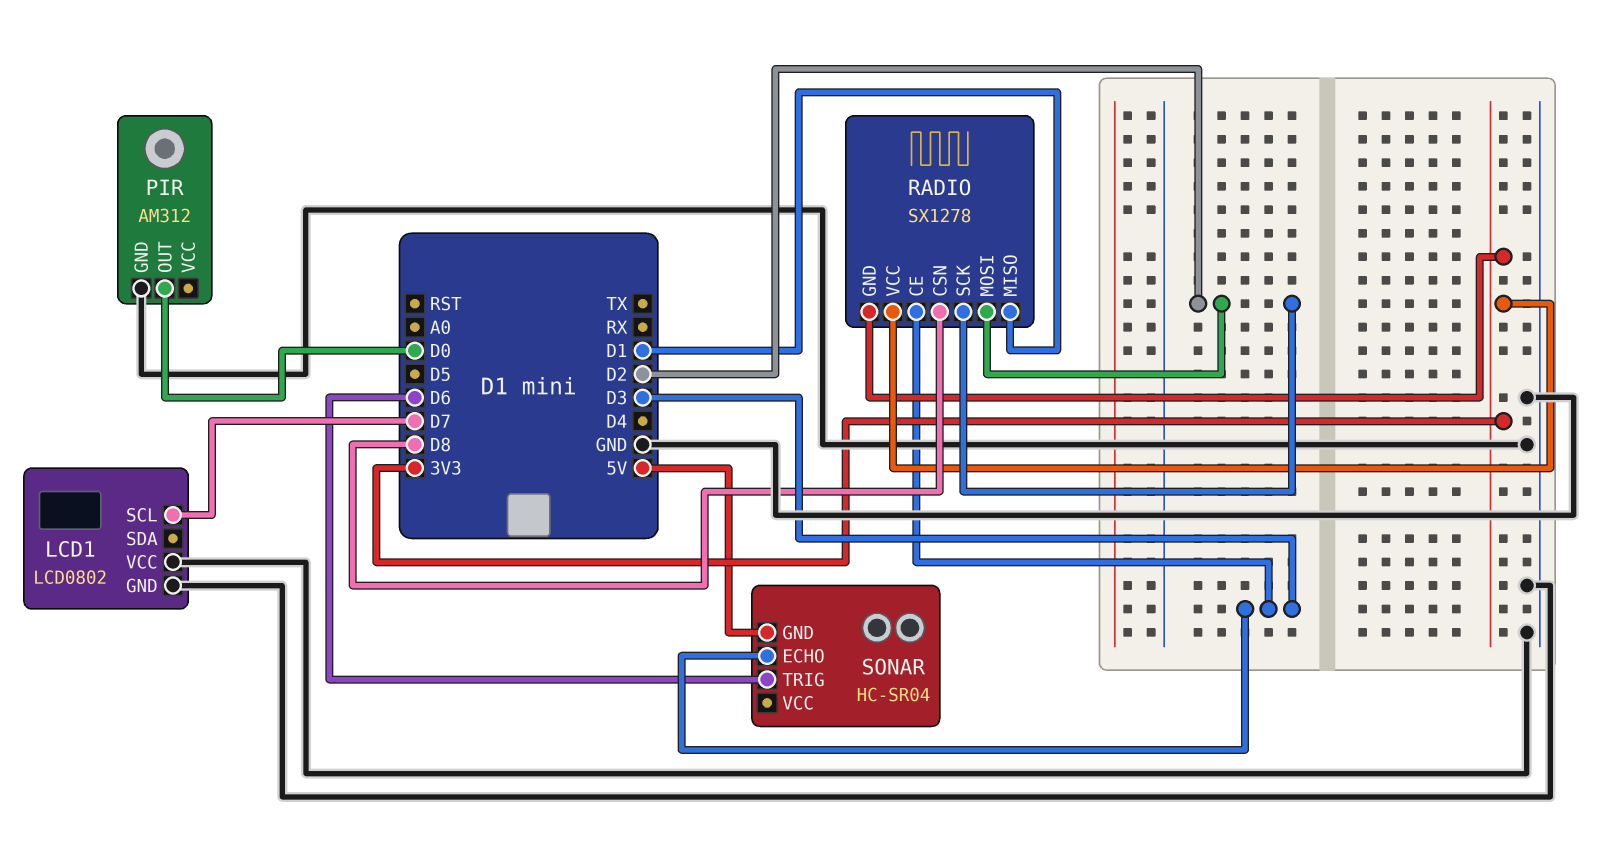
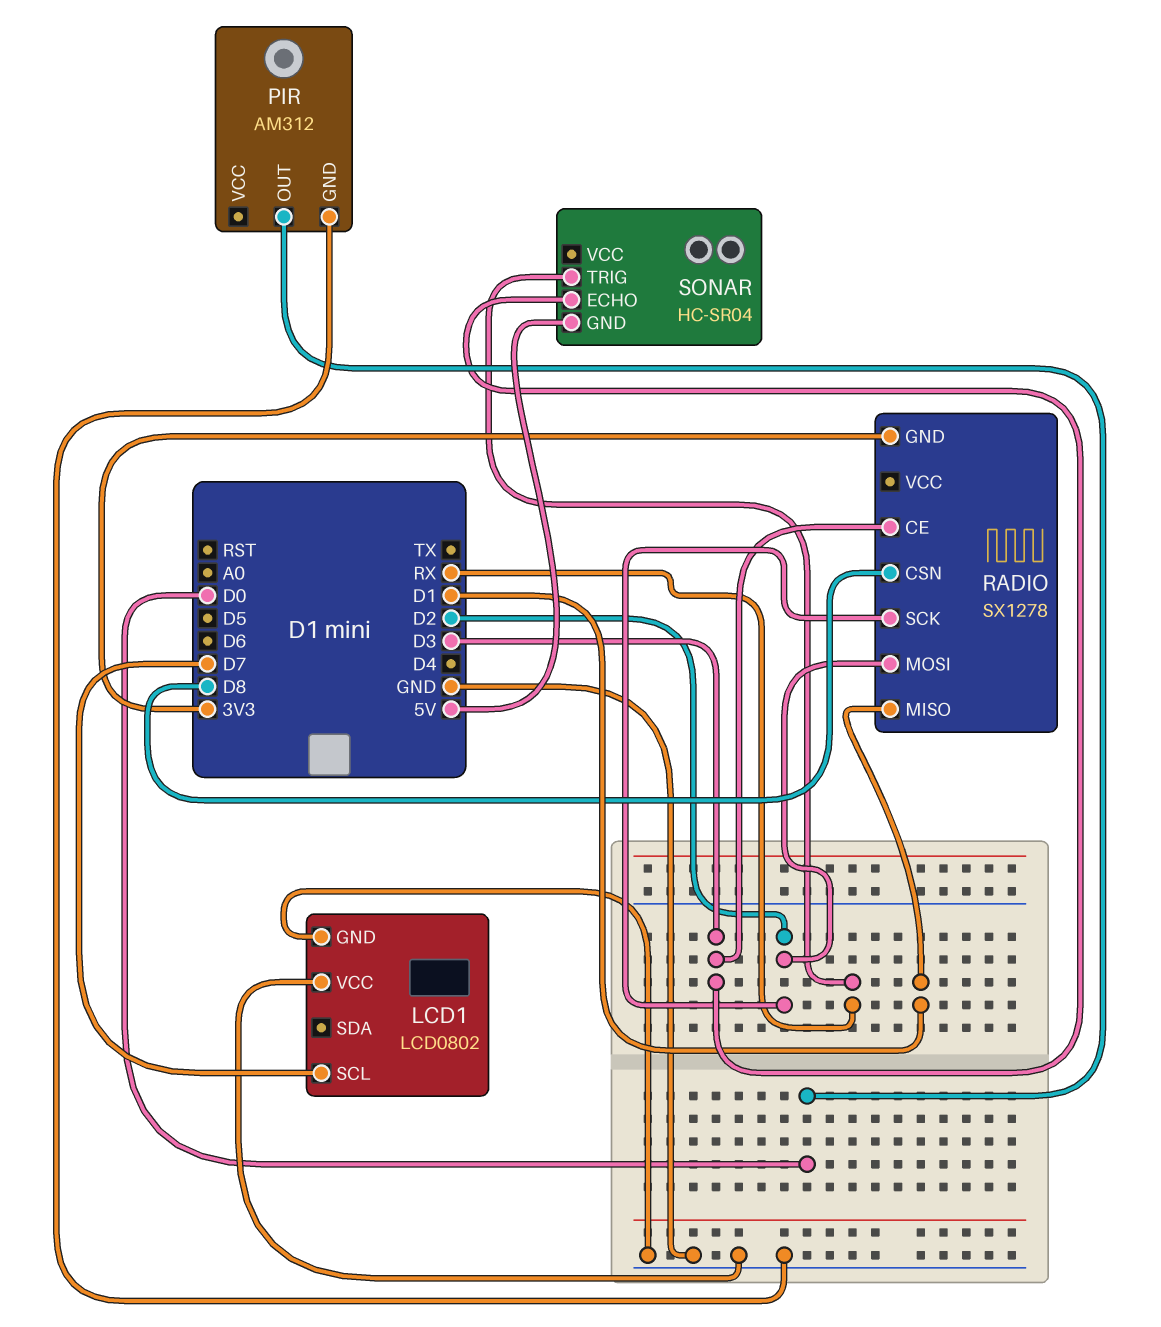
RADIO pin VCC: 3V3 -> none
SONAR pin TRIG: D6 -> RX

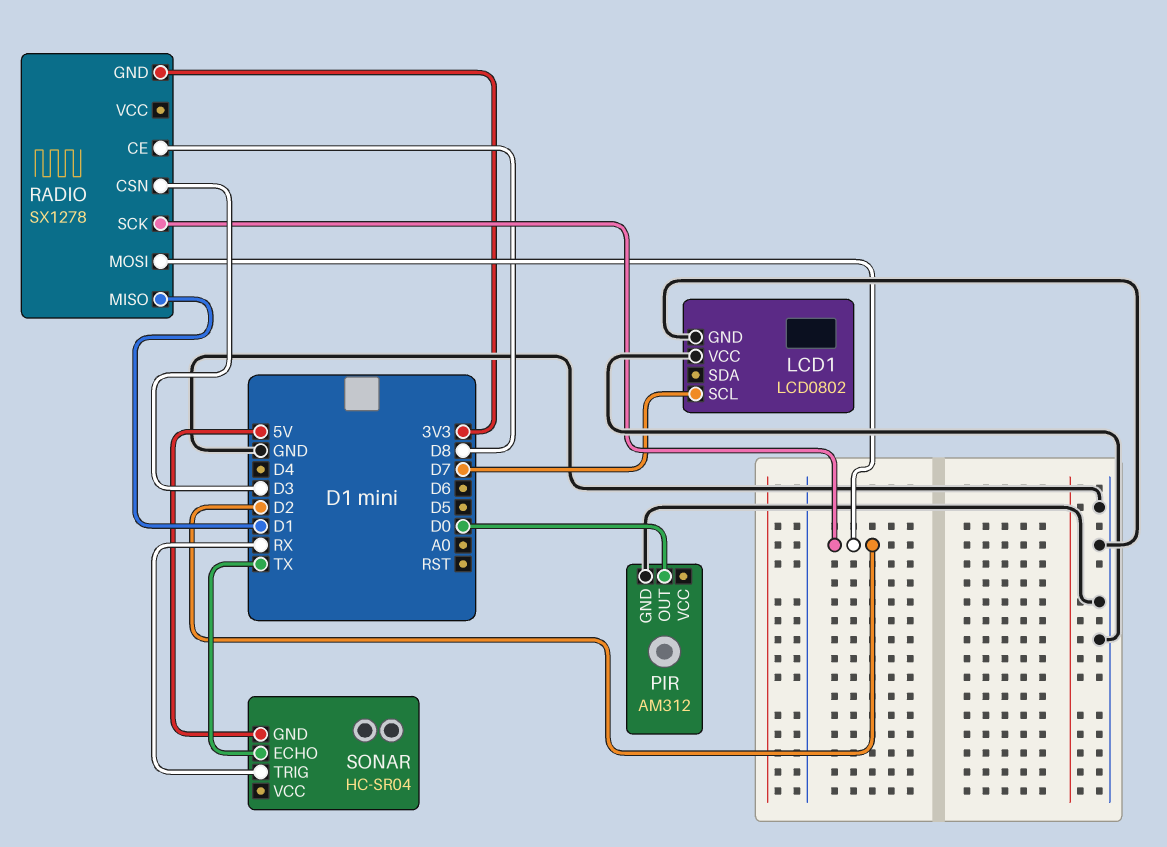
RADIO pin CE: D3 -> D8
RADIO pin CSN: D8 -> D3
SONAR pin ECHO: D3 -> TX

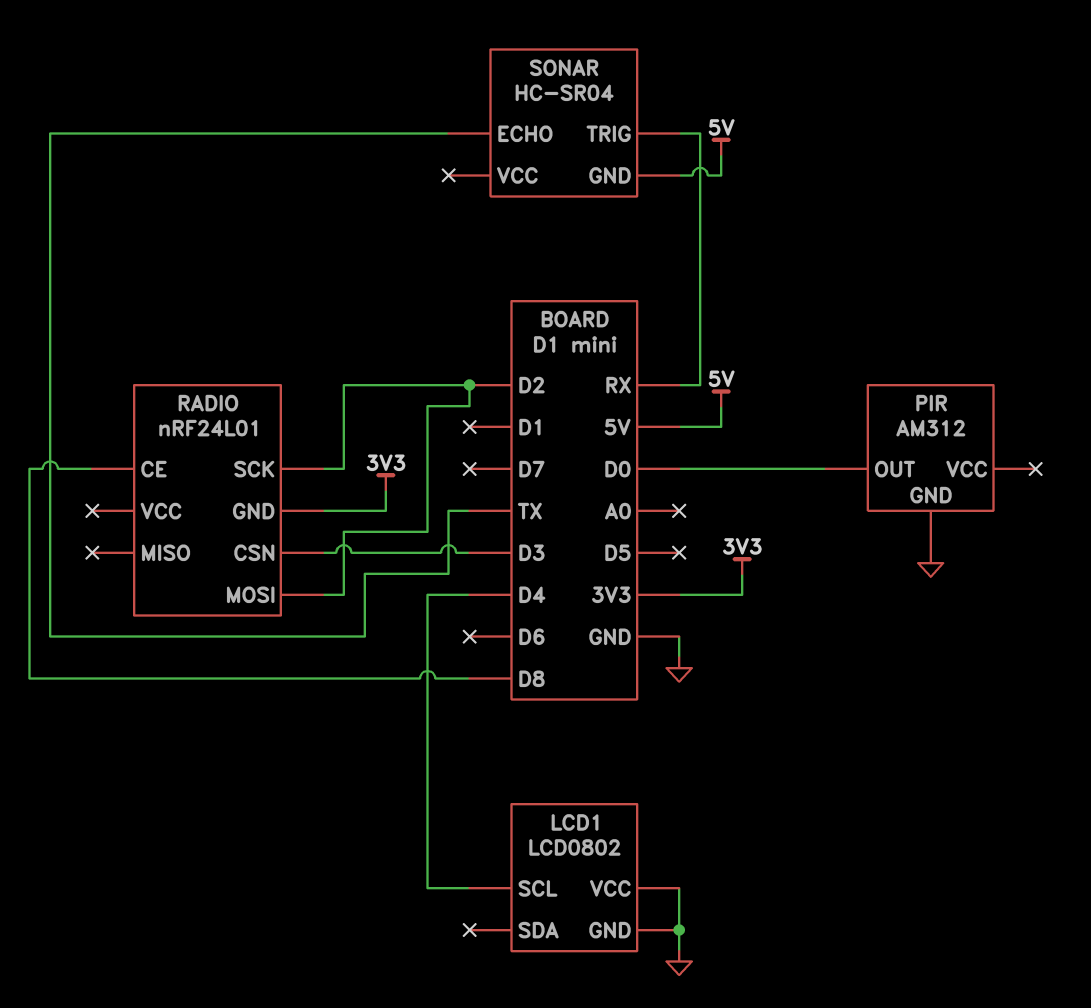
LCD1 pin SCL: D7 -> D4
RADIO: SX1278 -> nRF24L01
RADIO pin MISO: D1 -> none

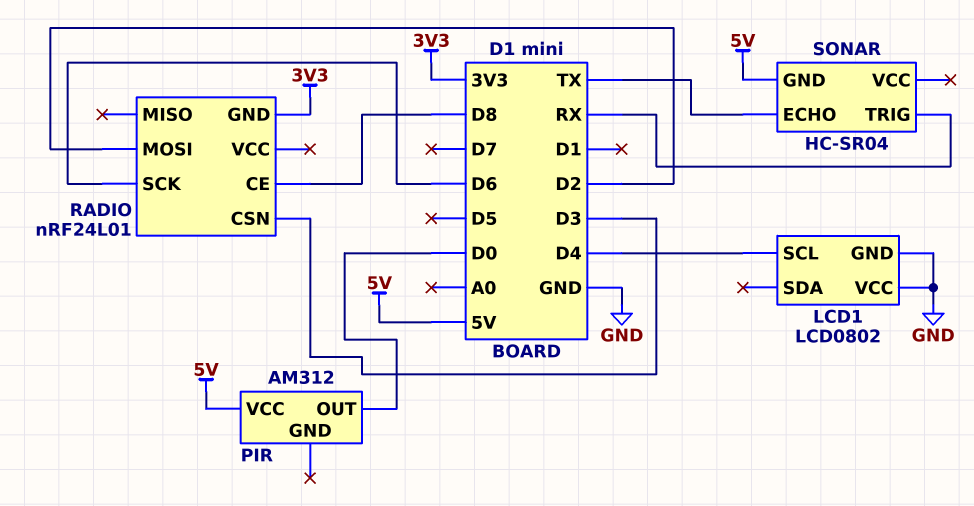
PIR pin GND: GND -> none
PIR pin VCC: none -> 5V
RADIO pin SCK: D2 -> D6

